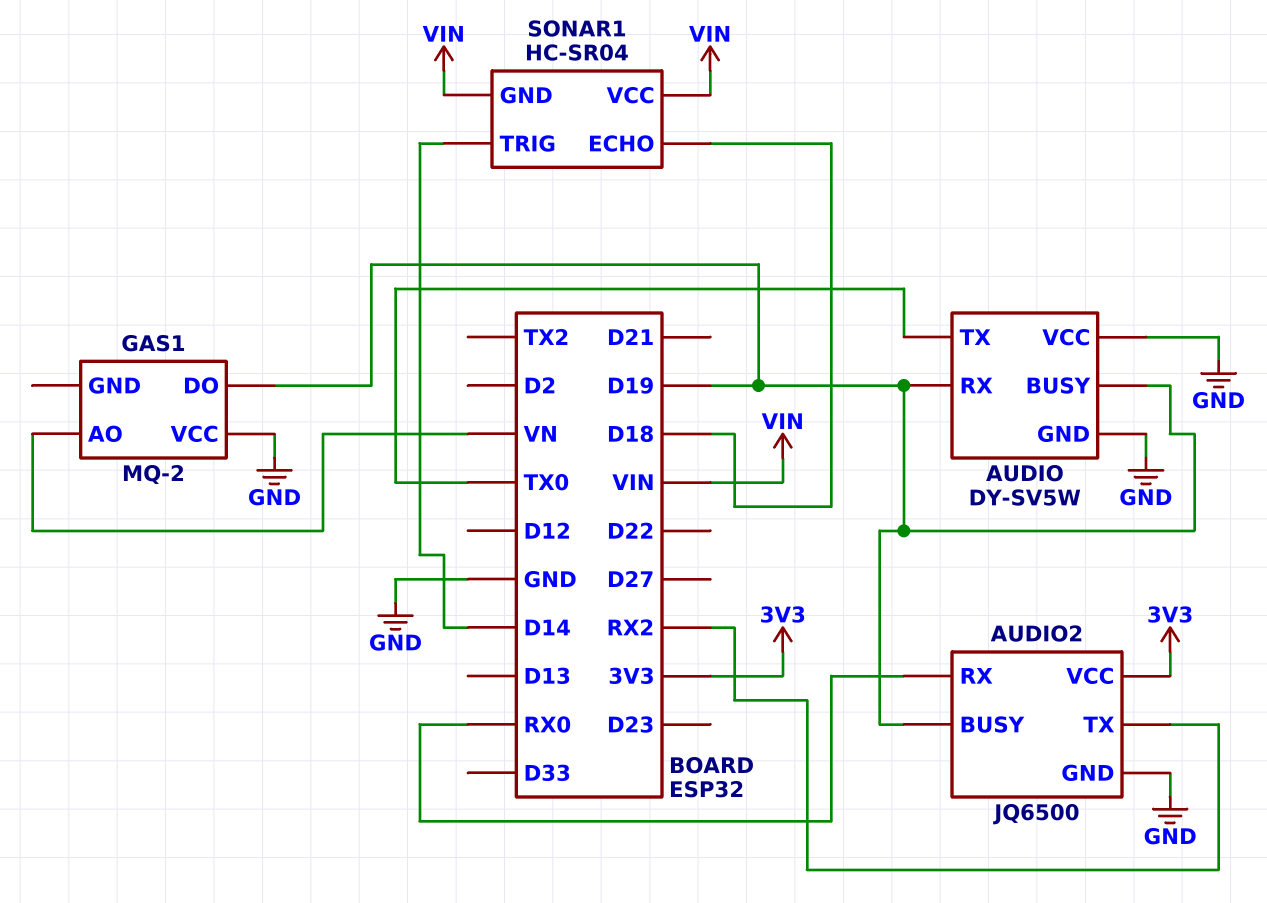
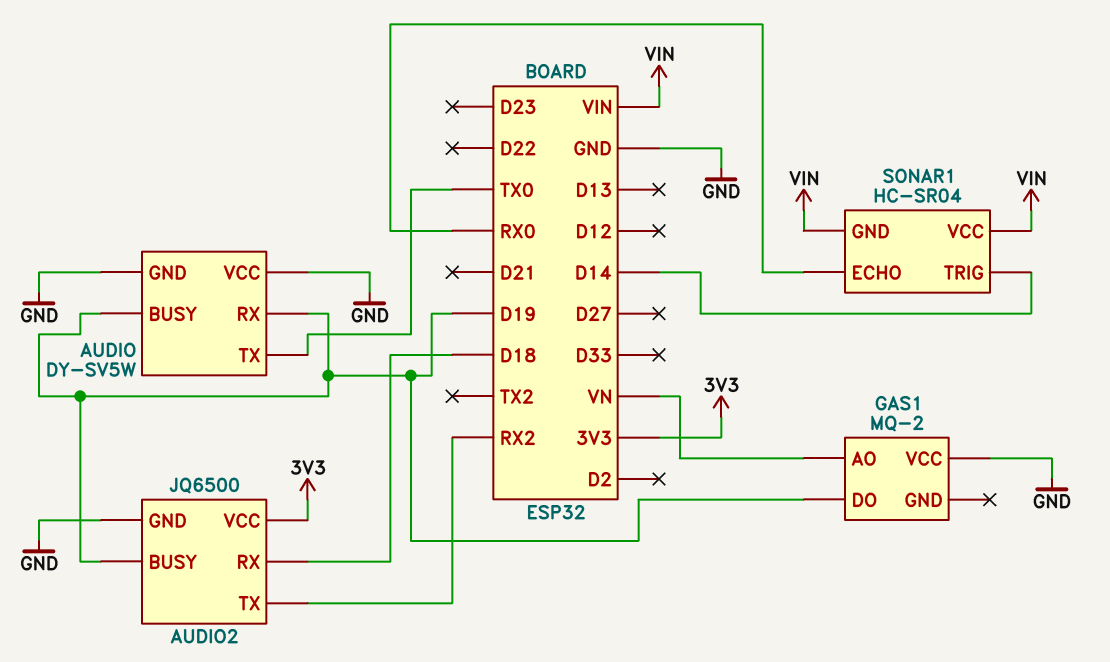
AUDIO2 pin RX: RX0 -> D18
SONAR1 pin ECHO: D18 -> RX0

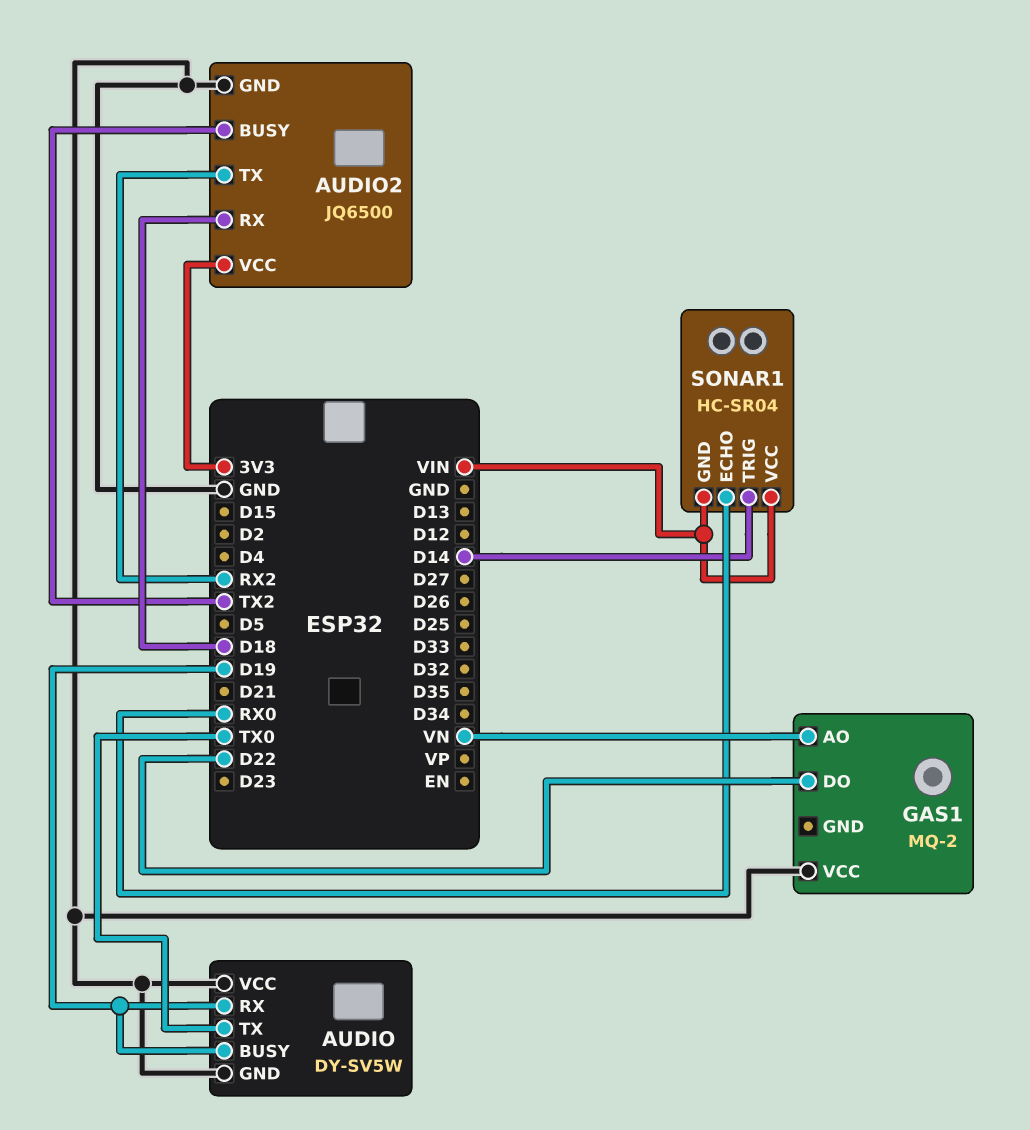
AUDIO2 pin BUSY: D19 -> TX2
GAS1 pin DO: D19 -> D22

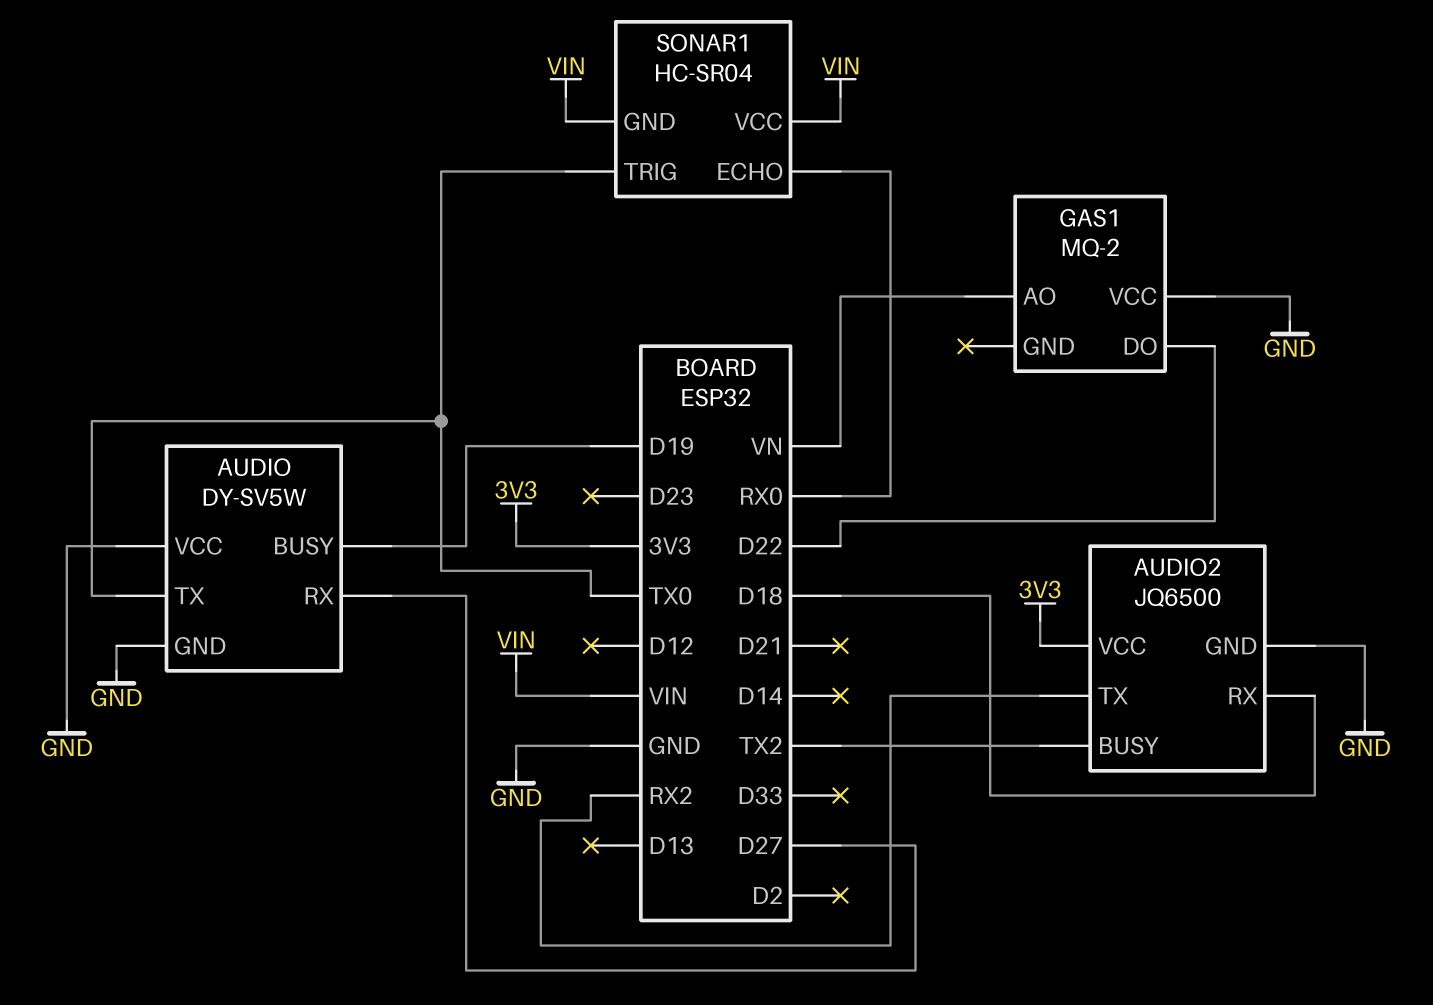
AUDIO pin RX: D19 -> D27
SONAR1 pin TRIG: D14 -> TX0

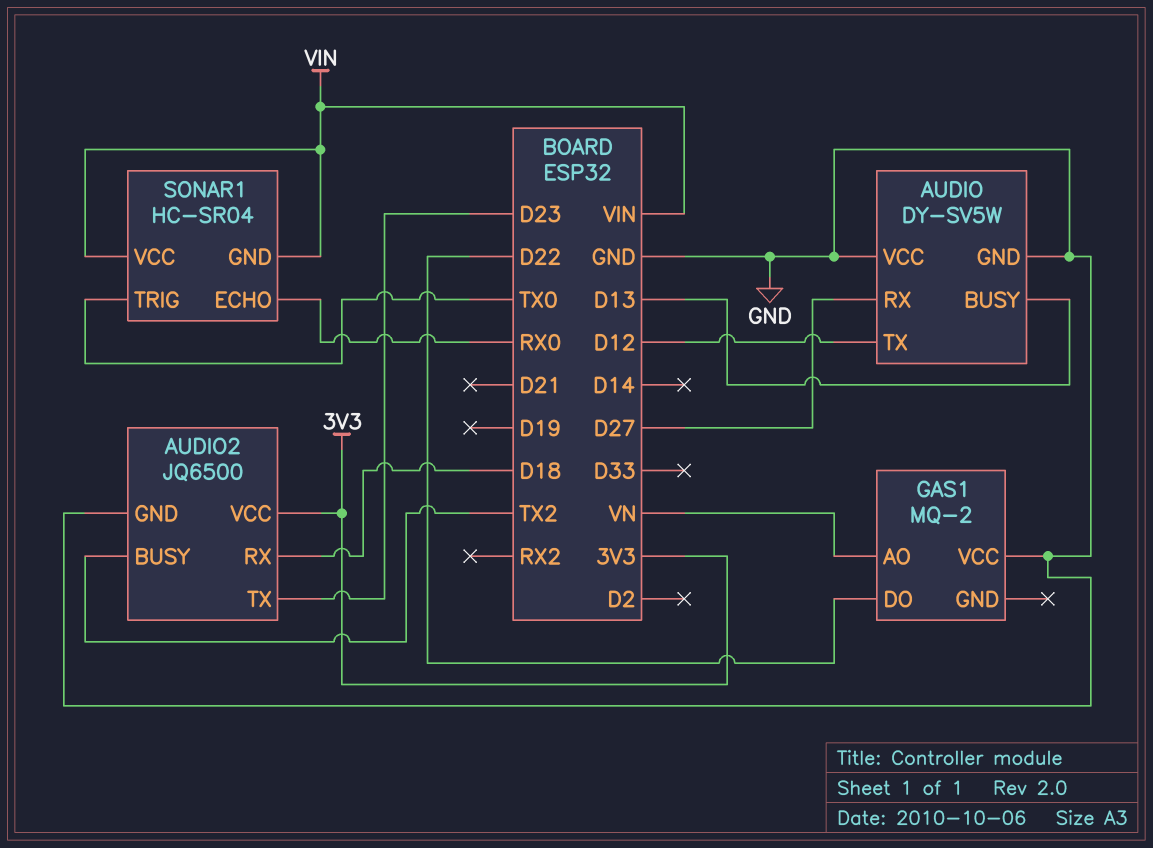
AUDIO pin BUSY: D19 -> D13
AUDIO pin TX: TX0 -> D12
AUDIO2 pin TX: RX2 -> D23

